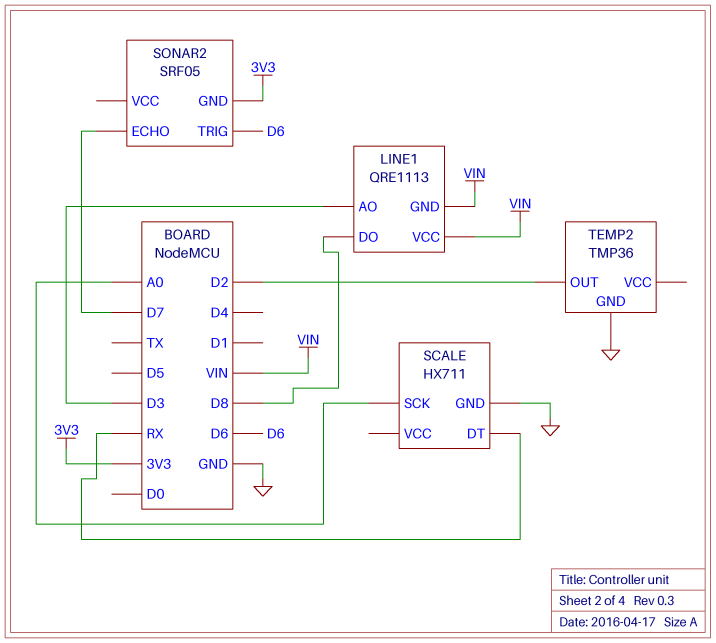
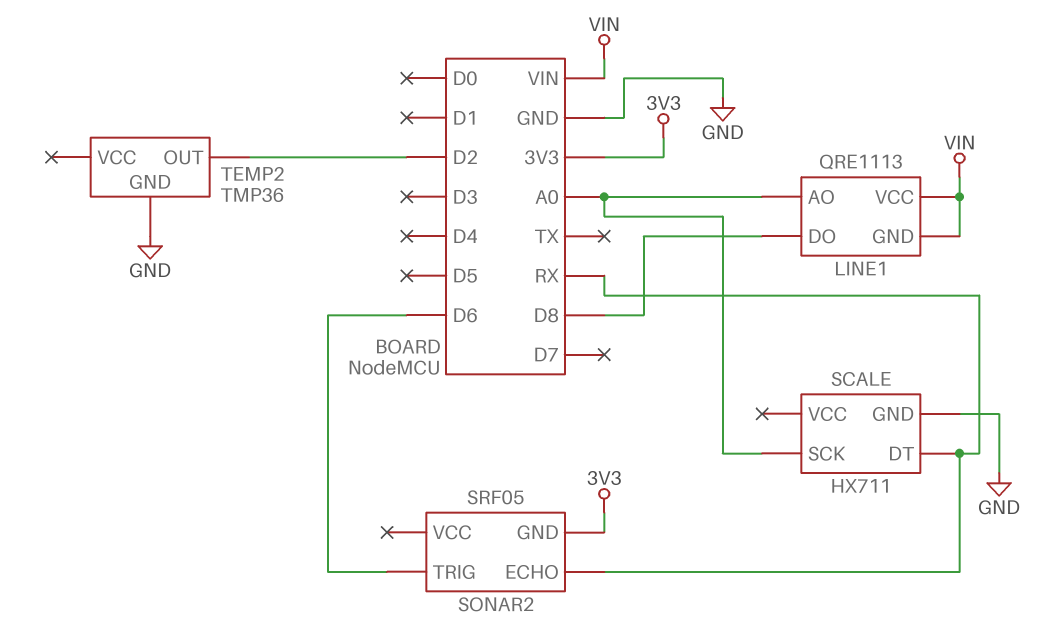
LINE1 pin AO: D3 -> A0
SONAR2 pin ECHO: D7 -> RX

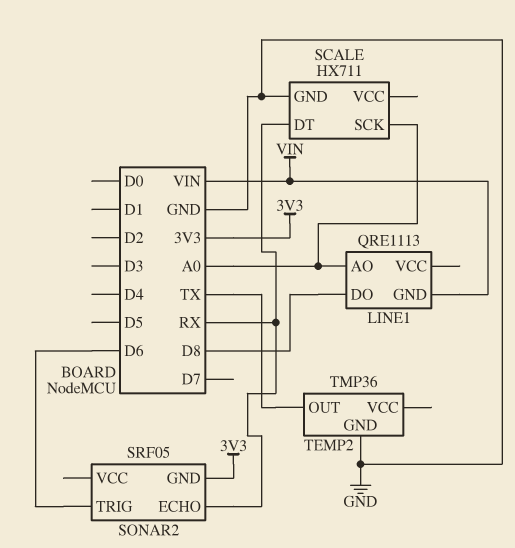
LINE1 pin VCC: VIN -> none
TEMP2 pin OUT: D2 -> TX

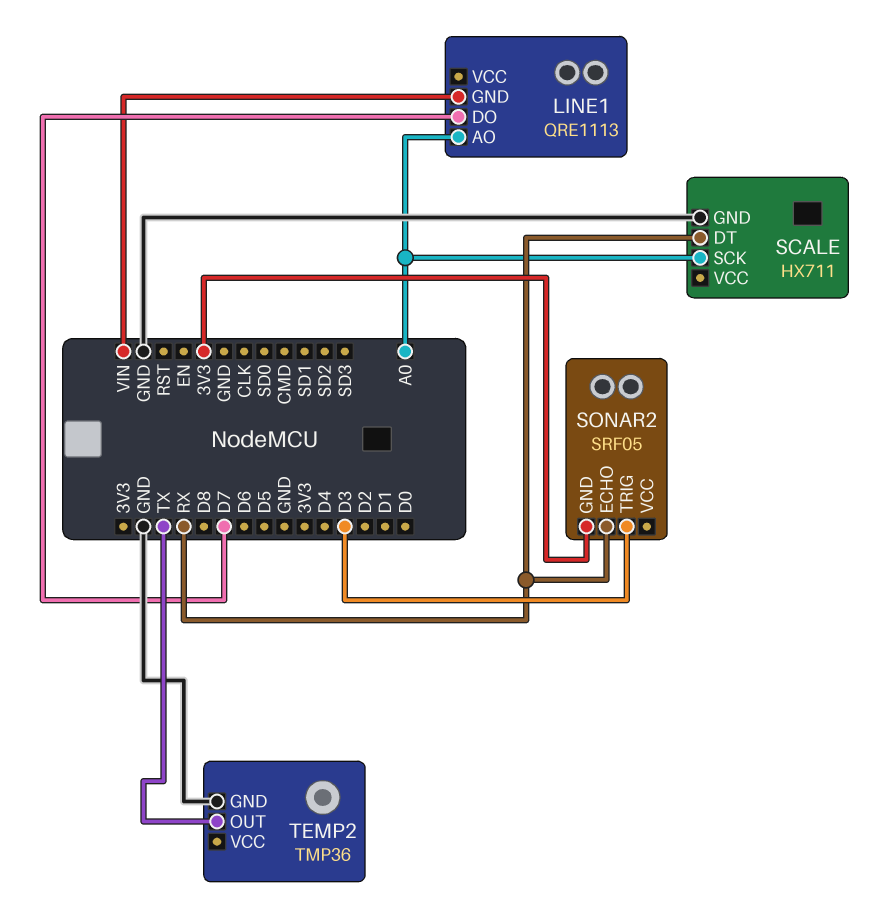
LINE1 pin DO: D8 -> D7
SONAR2 pin TRIG: D6 -> D3

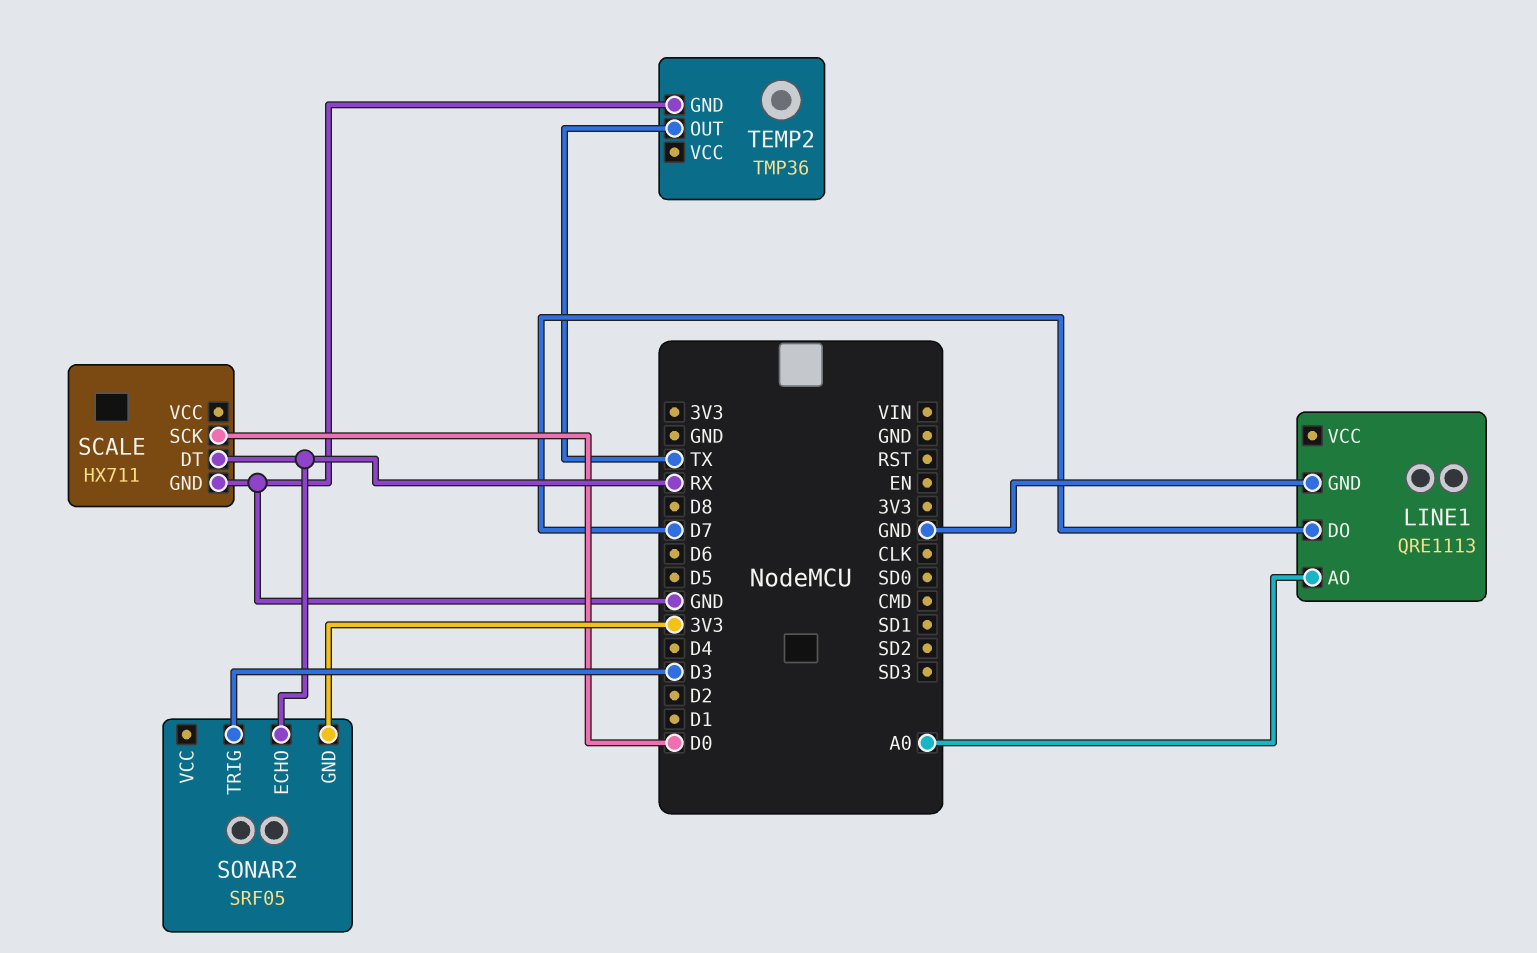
LINE1 pin GND: VIN -> GND
SCALE pin SCK: A0 -> D0

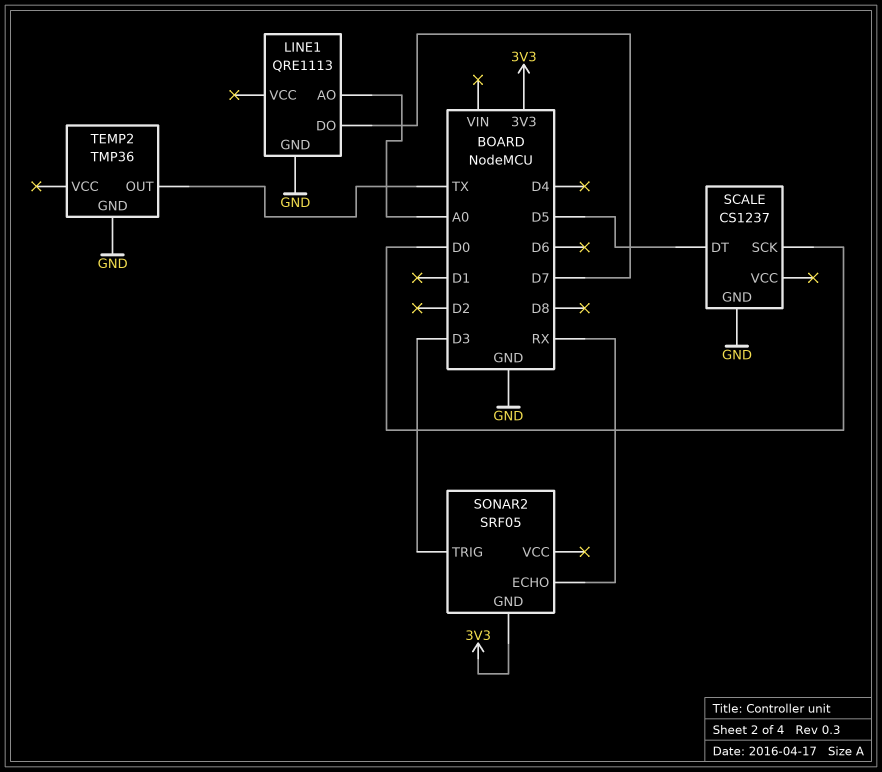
SCALE: HX711 -> CS1237
SCALE pin DT: RX -> D5

